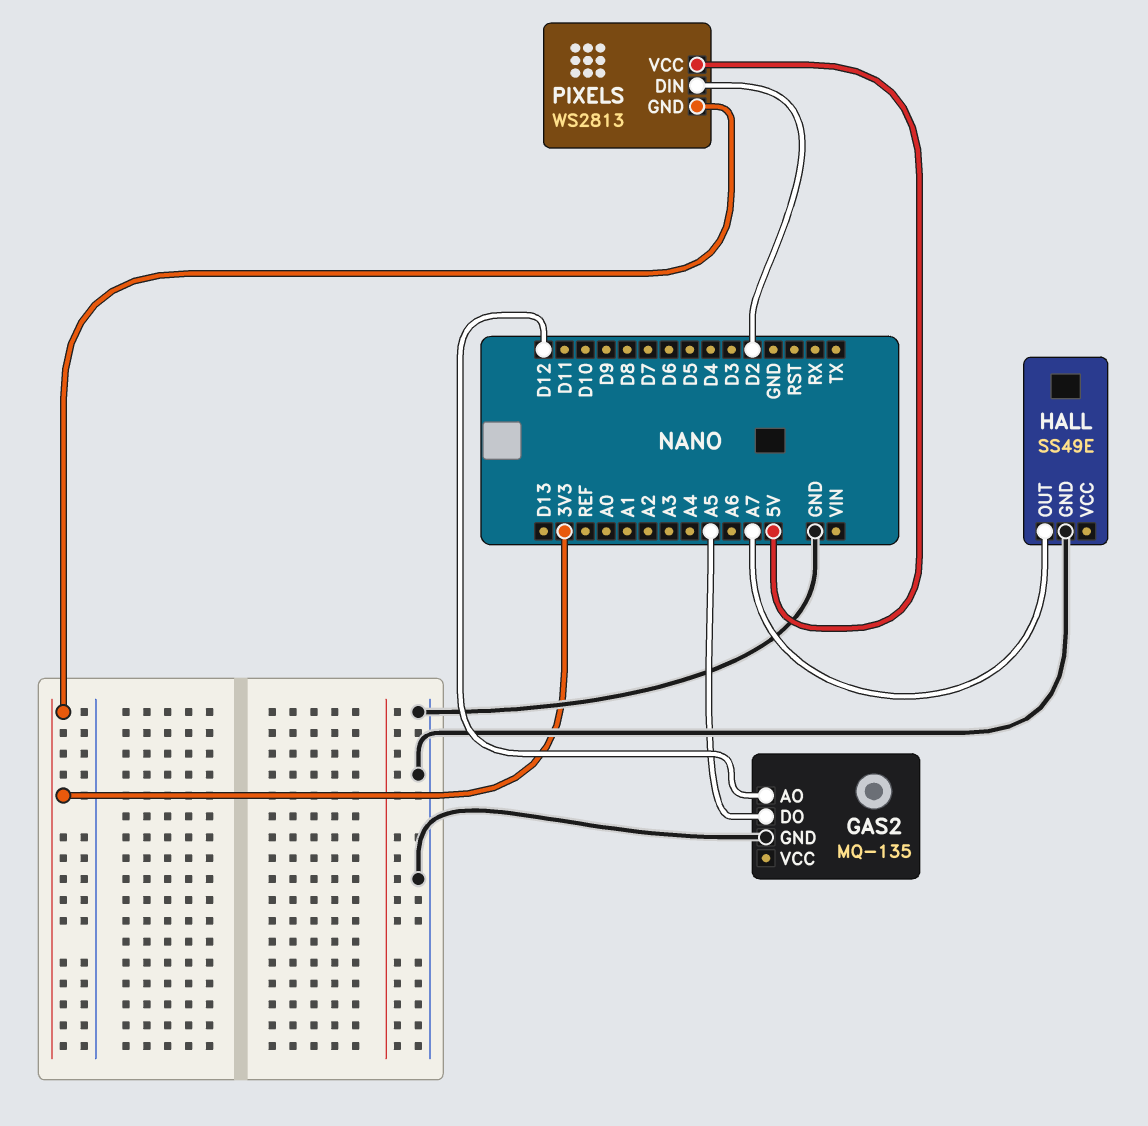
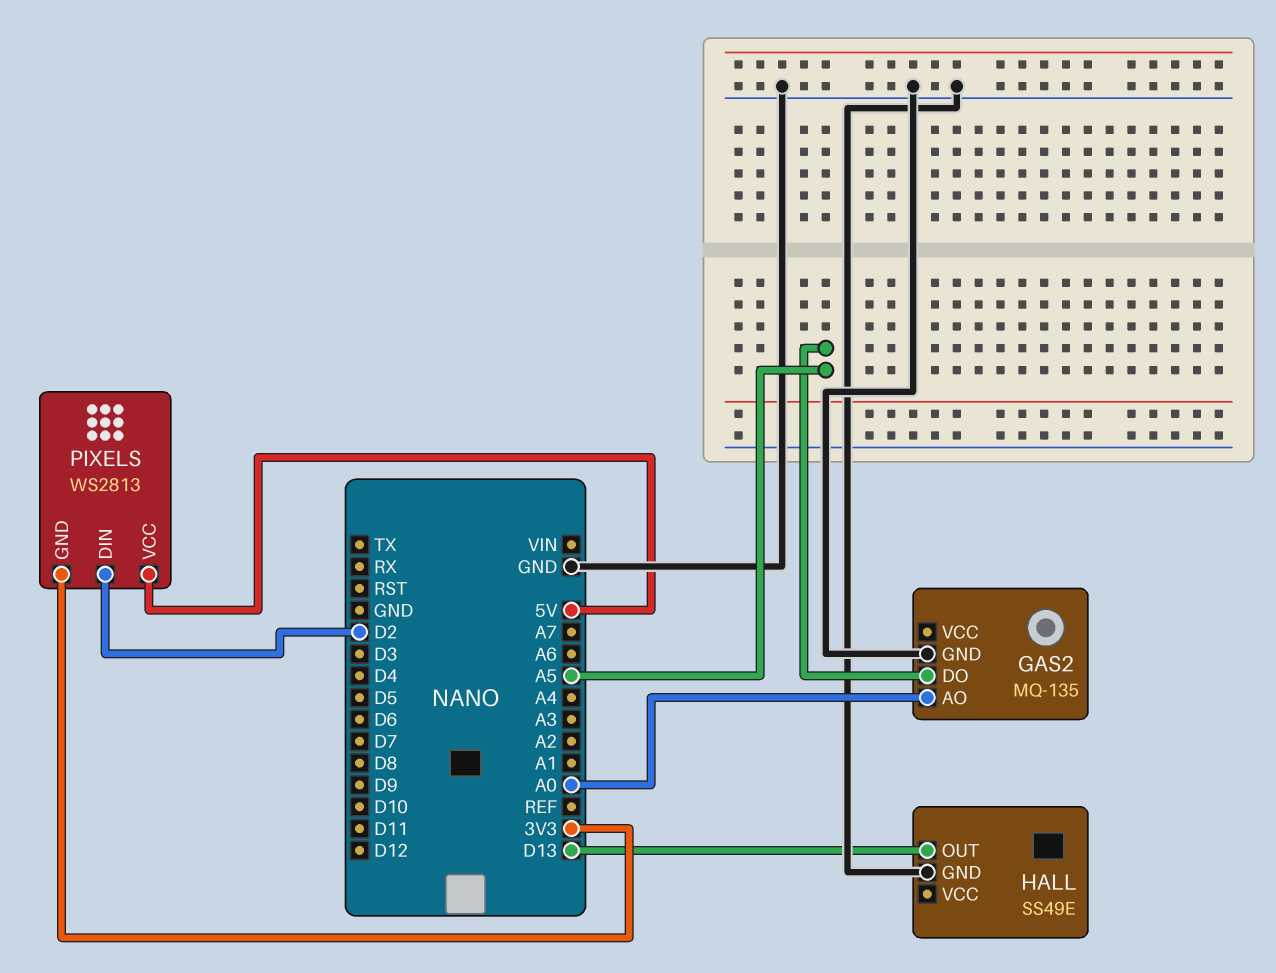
GAS2 pin AO: D12 -> A0
HALL pin OUT: A7 -> D13

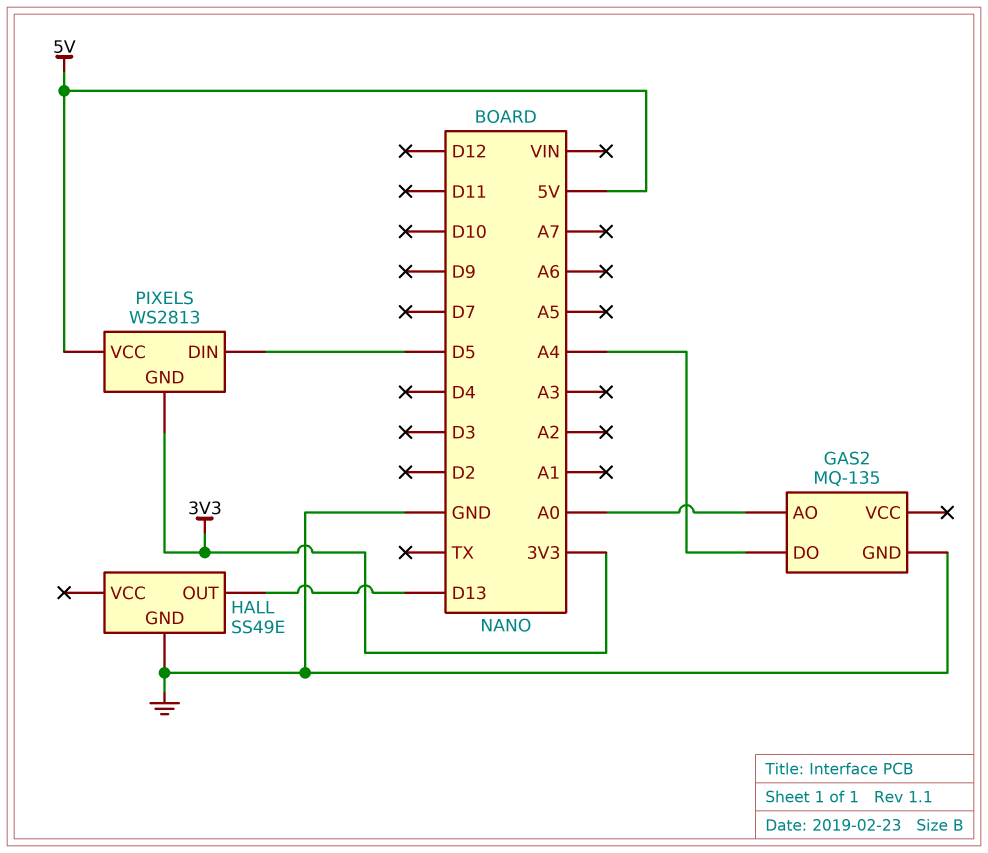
GAS2 pin DO: A5 -> A4
PIXELS pin DIN: D2 -> D5

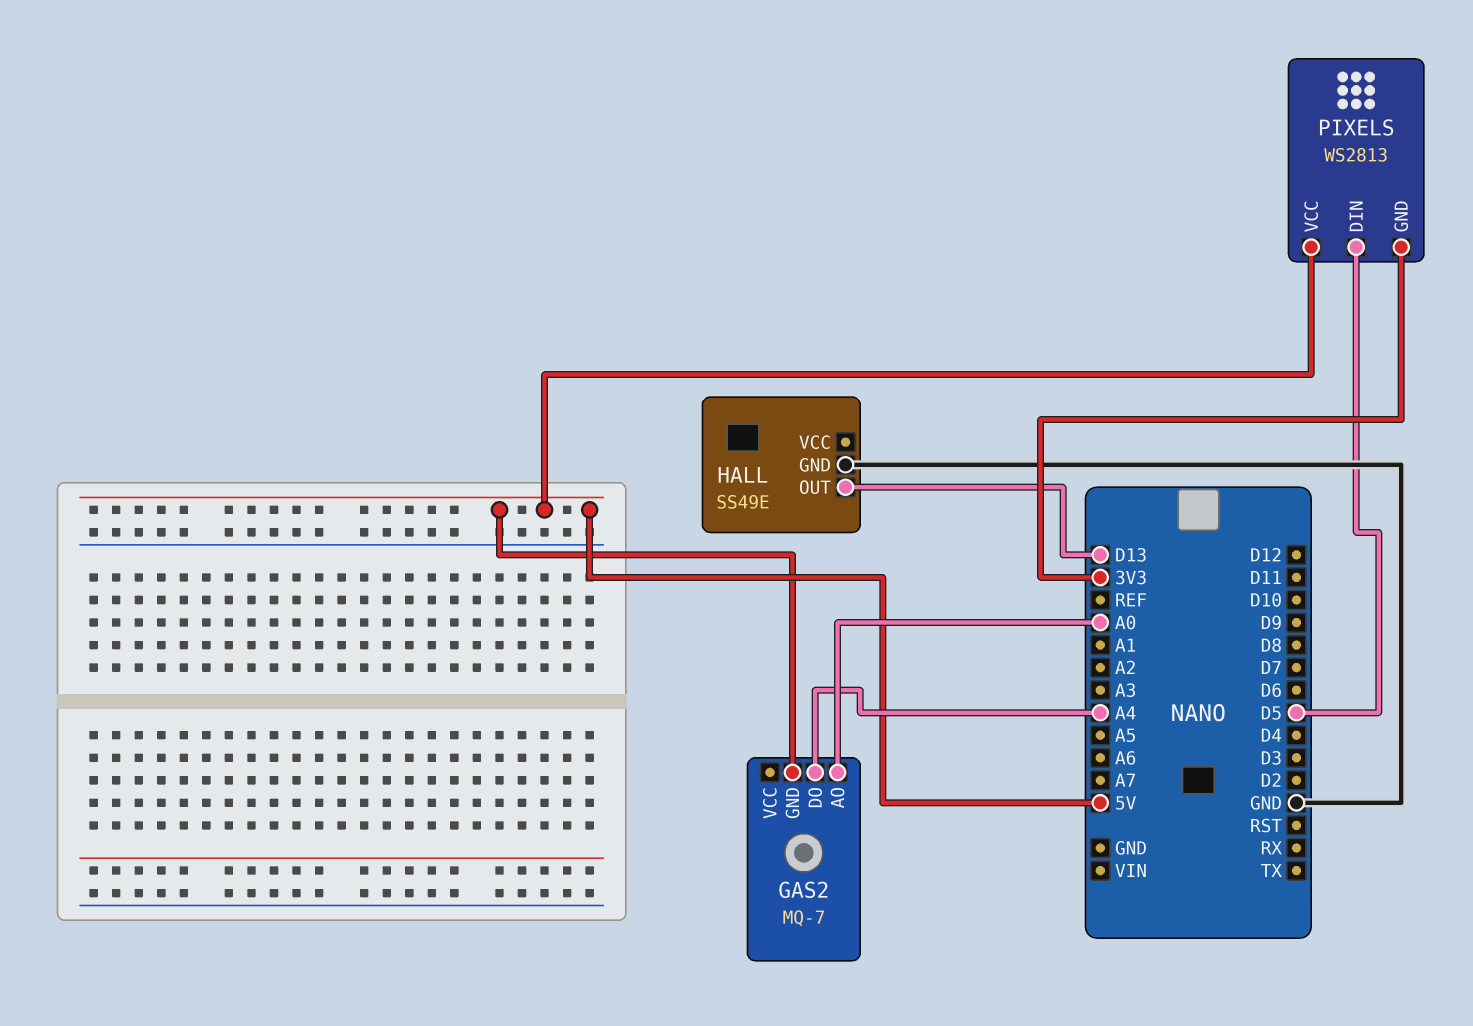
GAS2: MQ-135 -> MQ-7
GAS2 pin GND: GND -> 5V

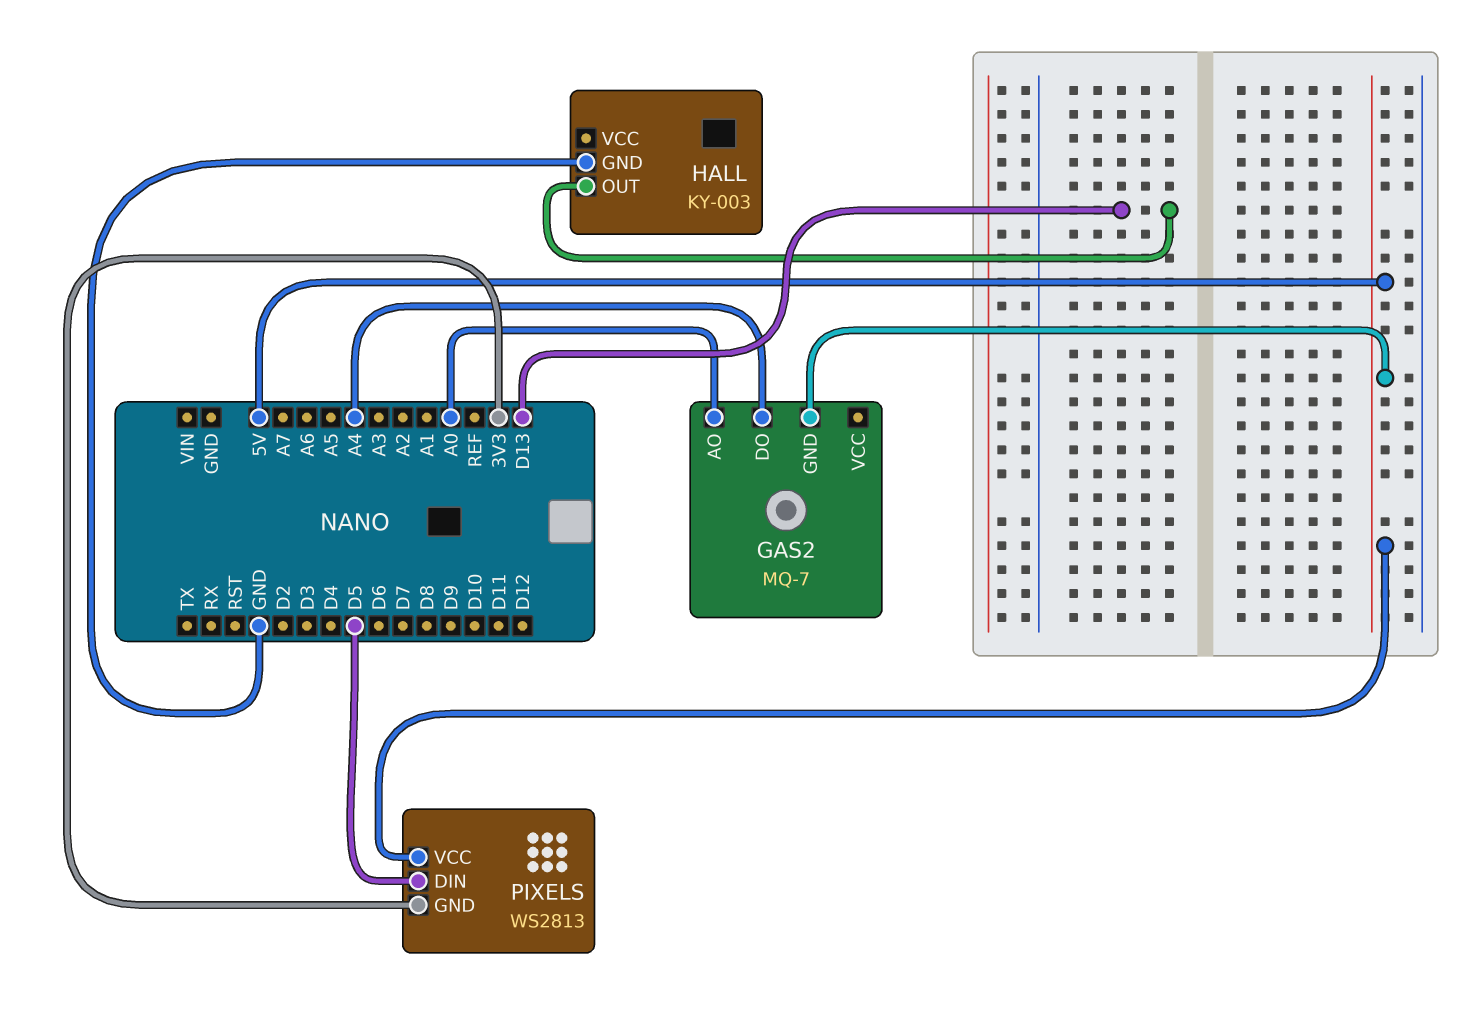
HALL: SS49E -> KY-003

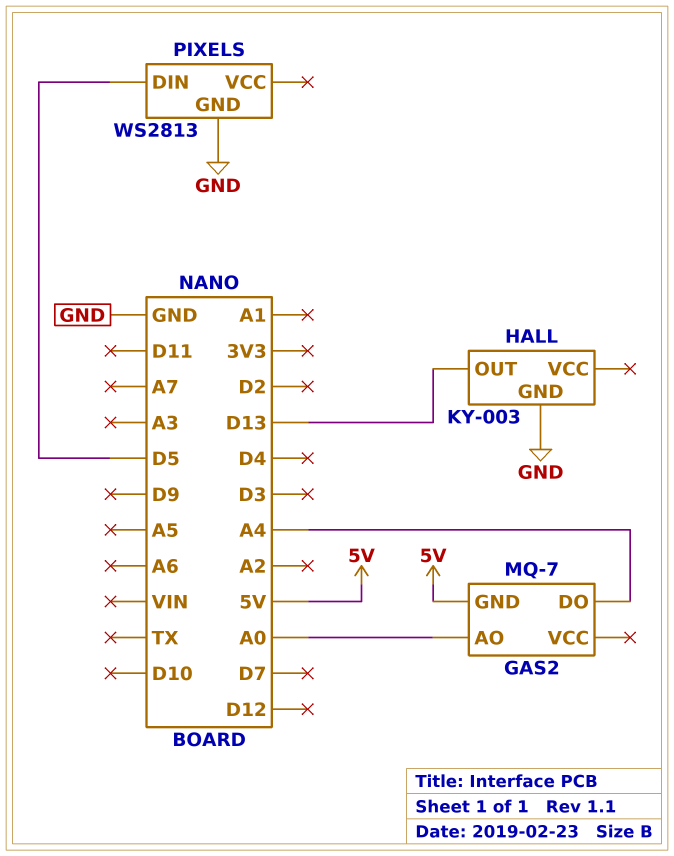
PIXELS pin GND: 3V3 -> GND
PIXELS pin VCC: 5V -> none

